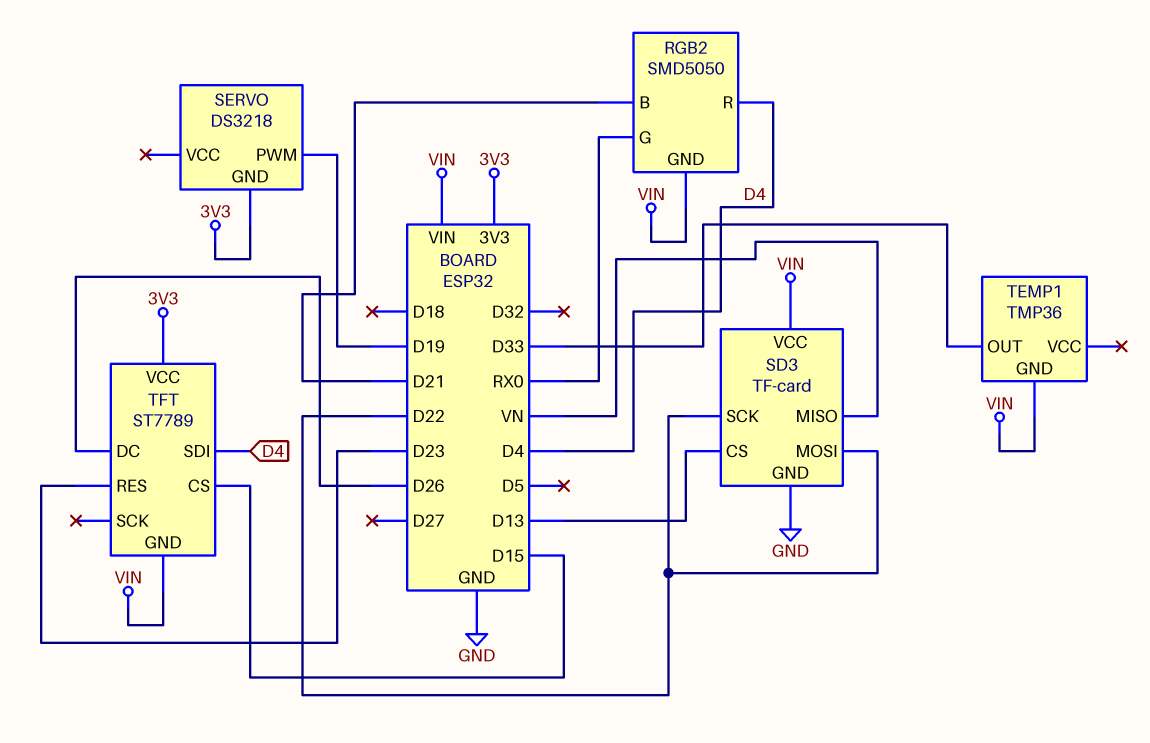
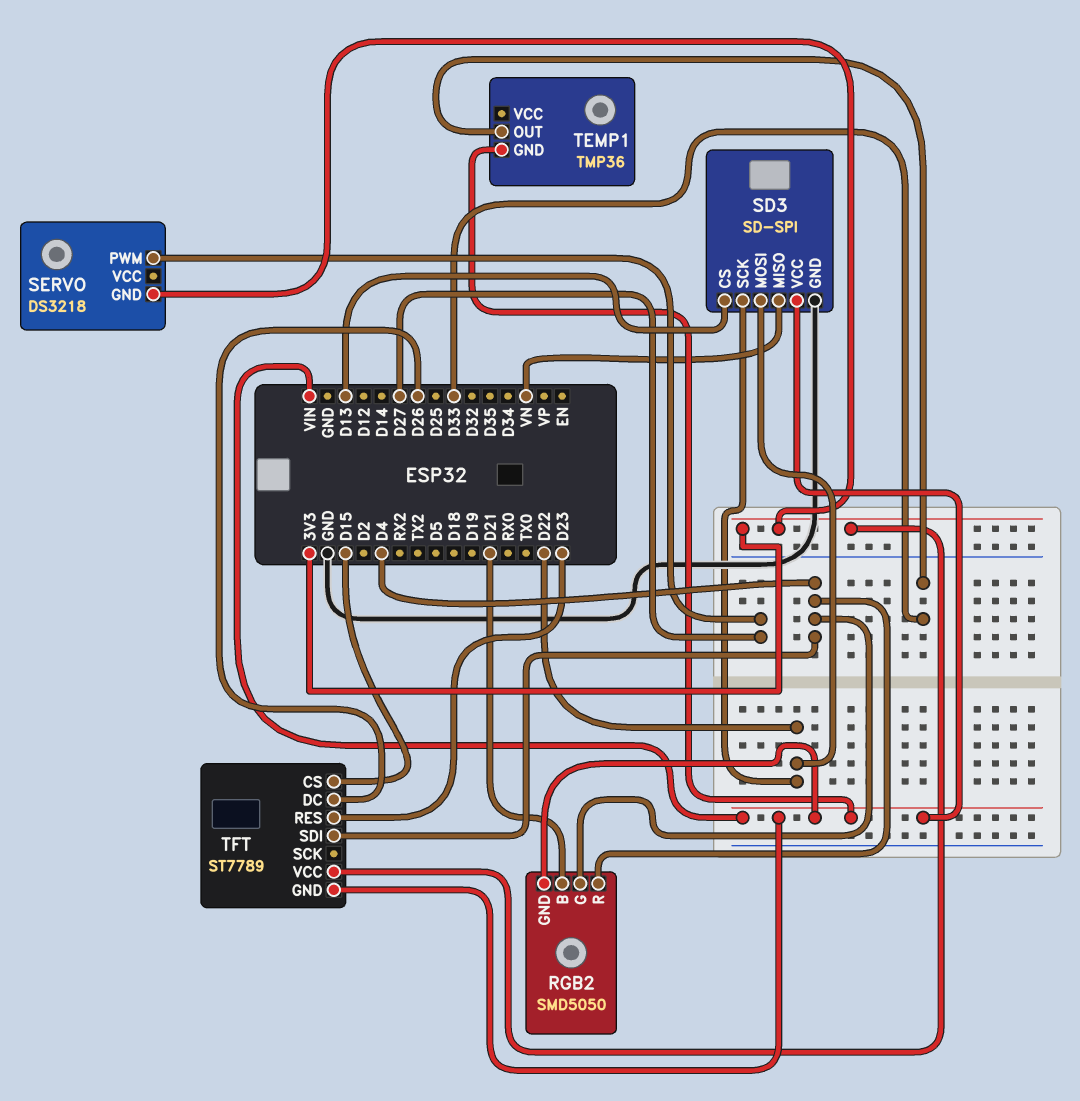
RGB2 pin G: RX0 -> D4
SD3: TF-card -> SD-SPI
SERVO pin PWM: D19 -> D27

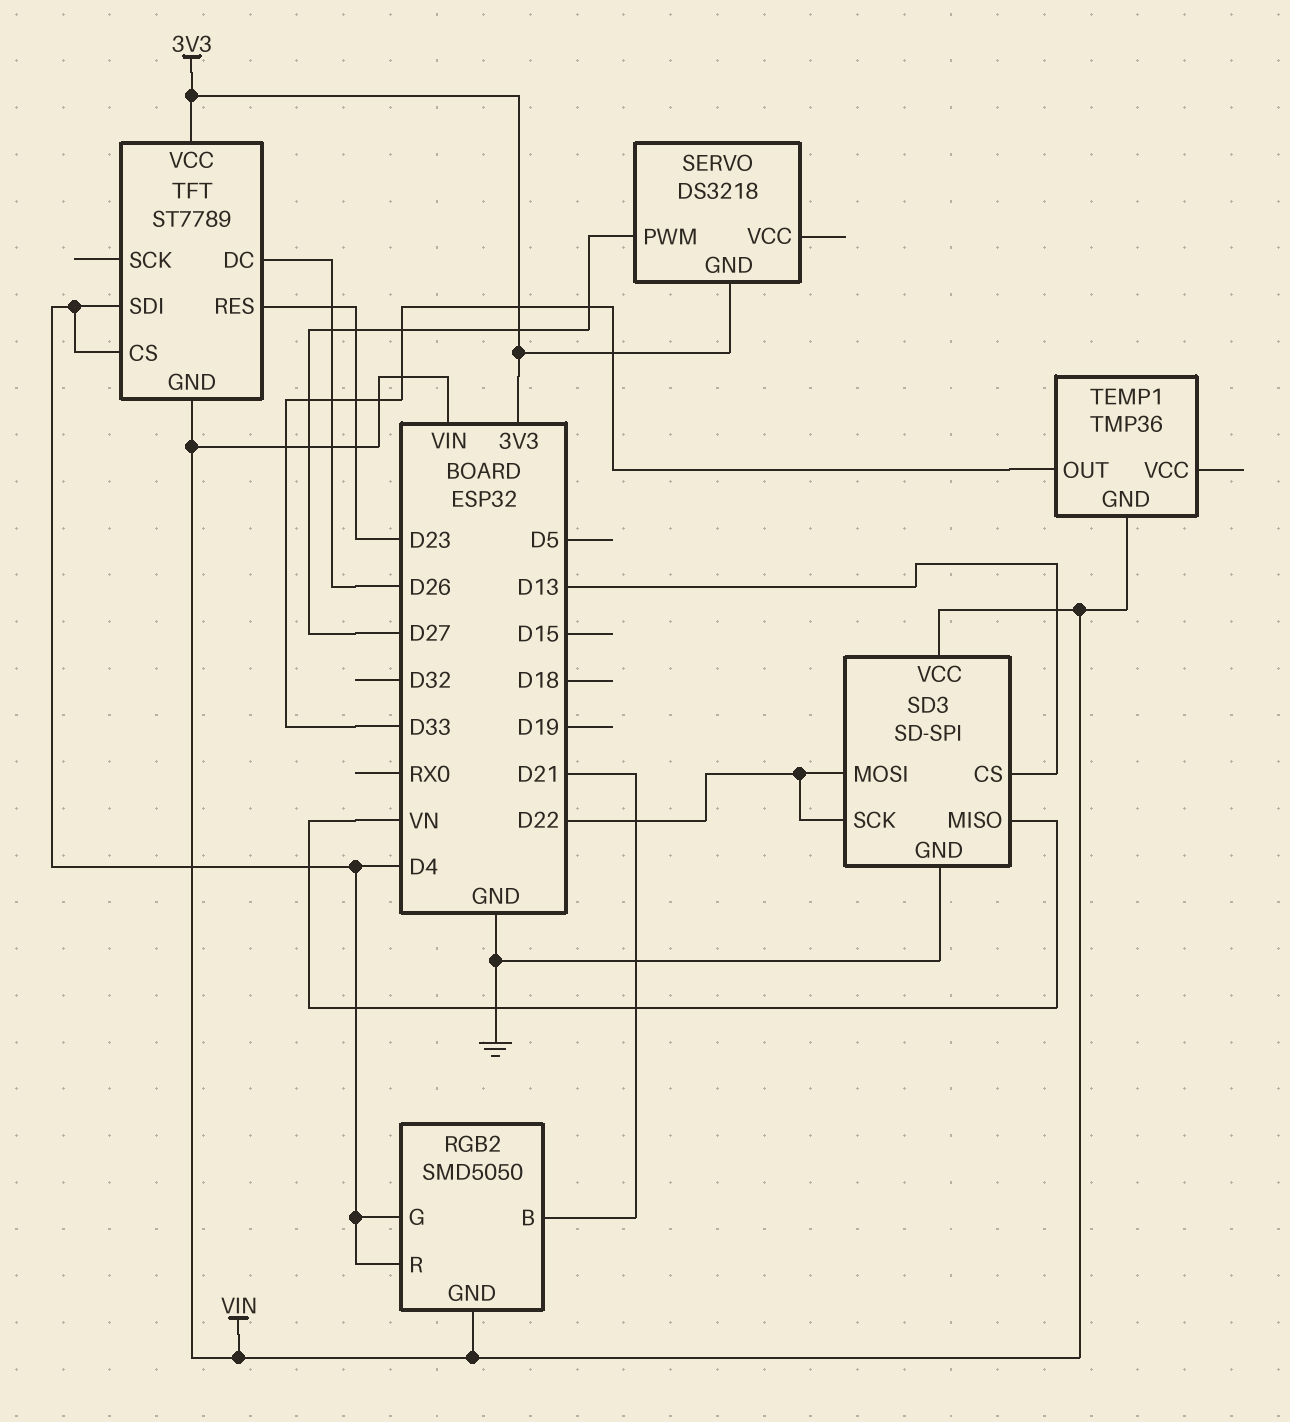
TFT pin CS: D15 -> D4

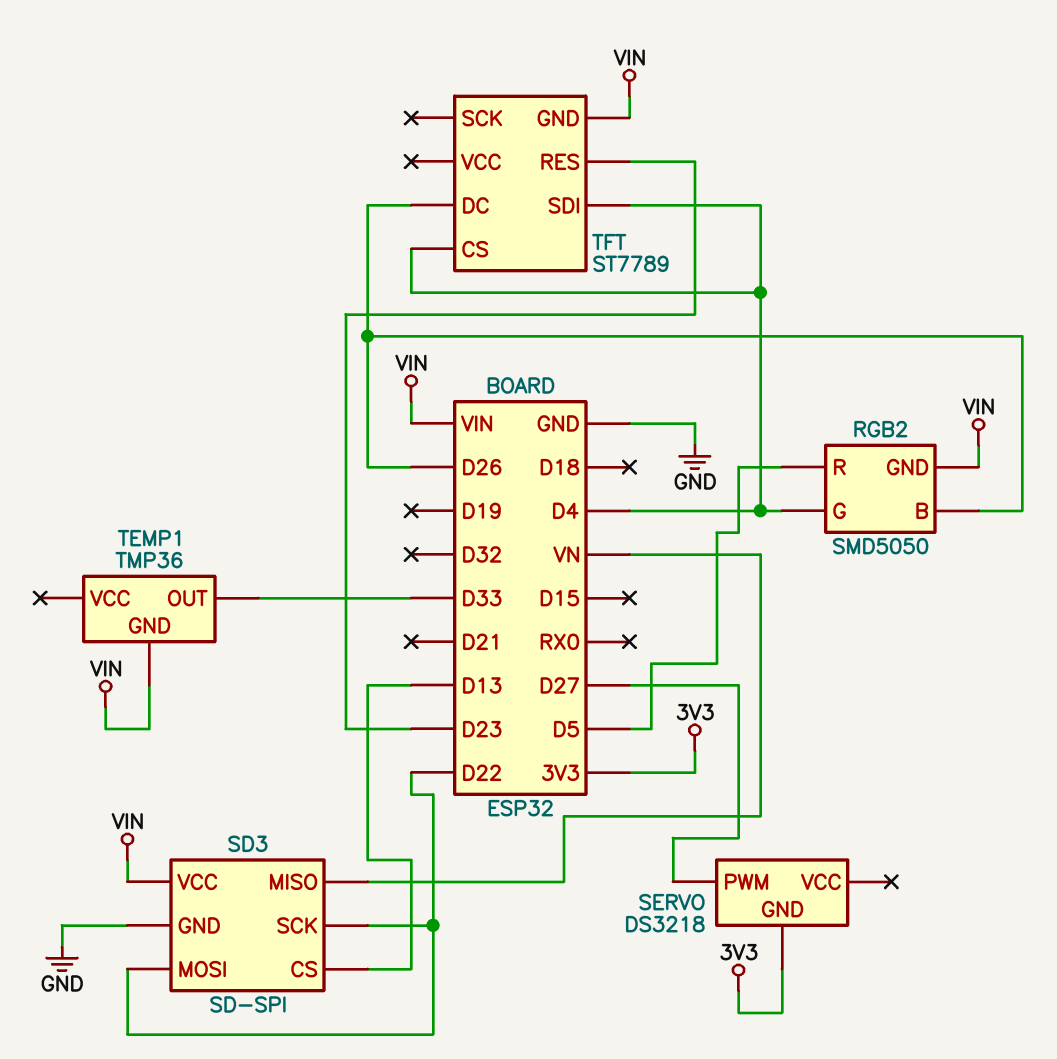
RGB2 pin B: D21 -> D26
RGB2 pin R: D4 -> D5
TFT pin VCC: 3V3 -> none

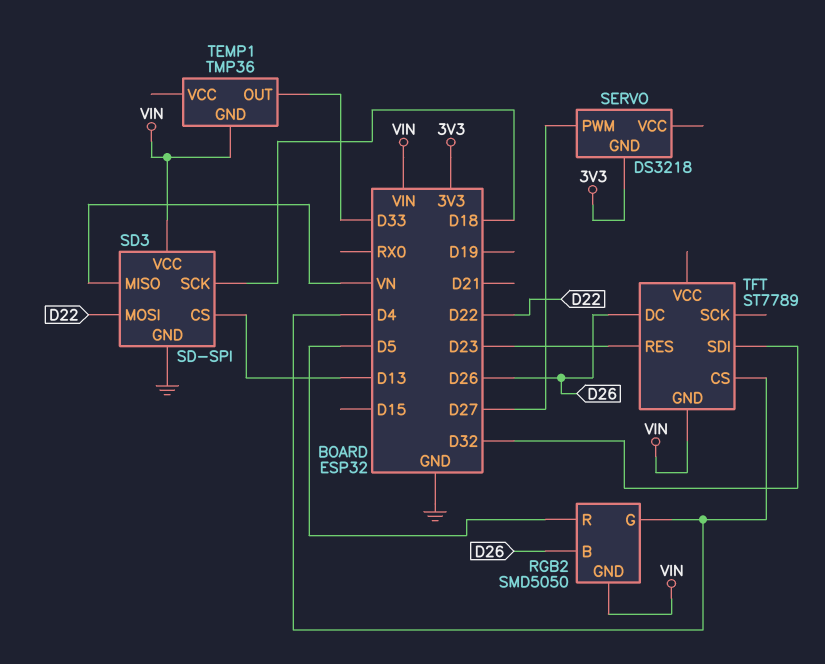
SD3 pin SCK: D22 -> D18
TFT pin SDI: D4 -> D32

